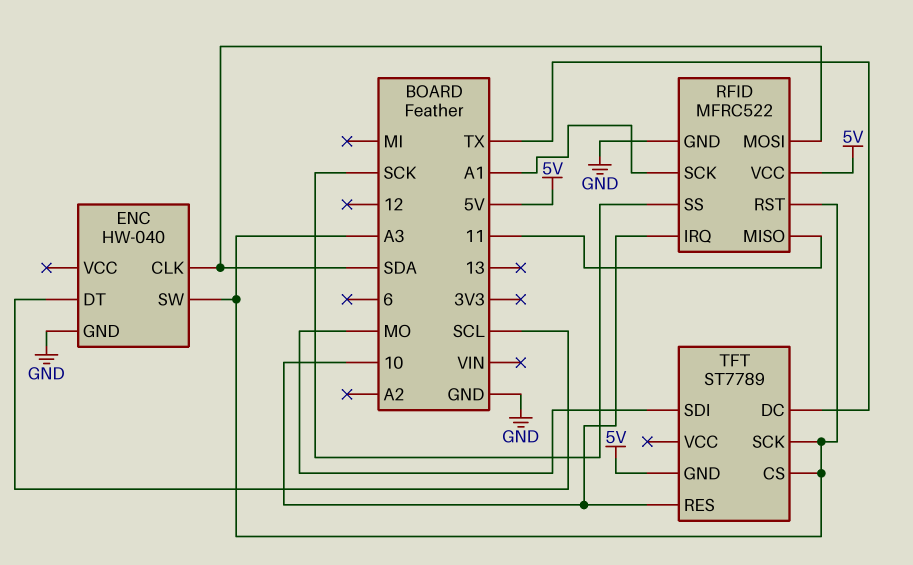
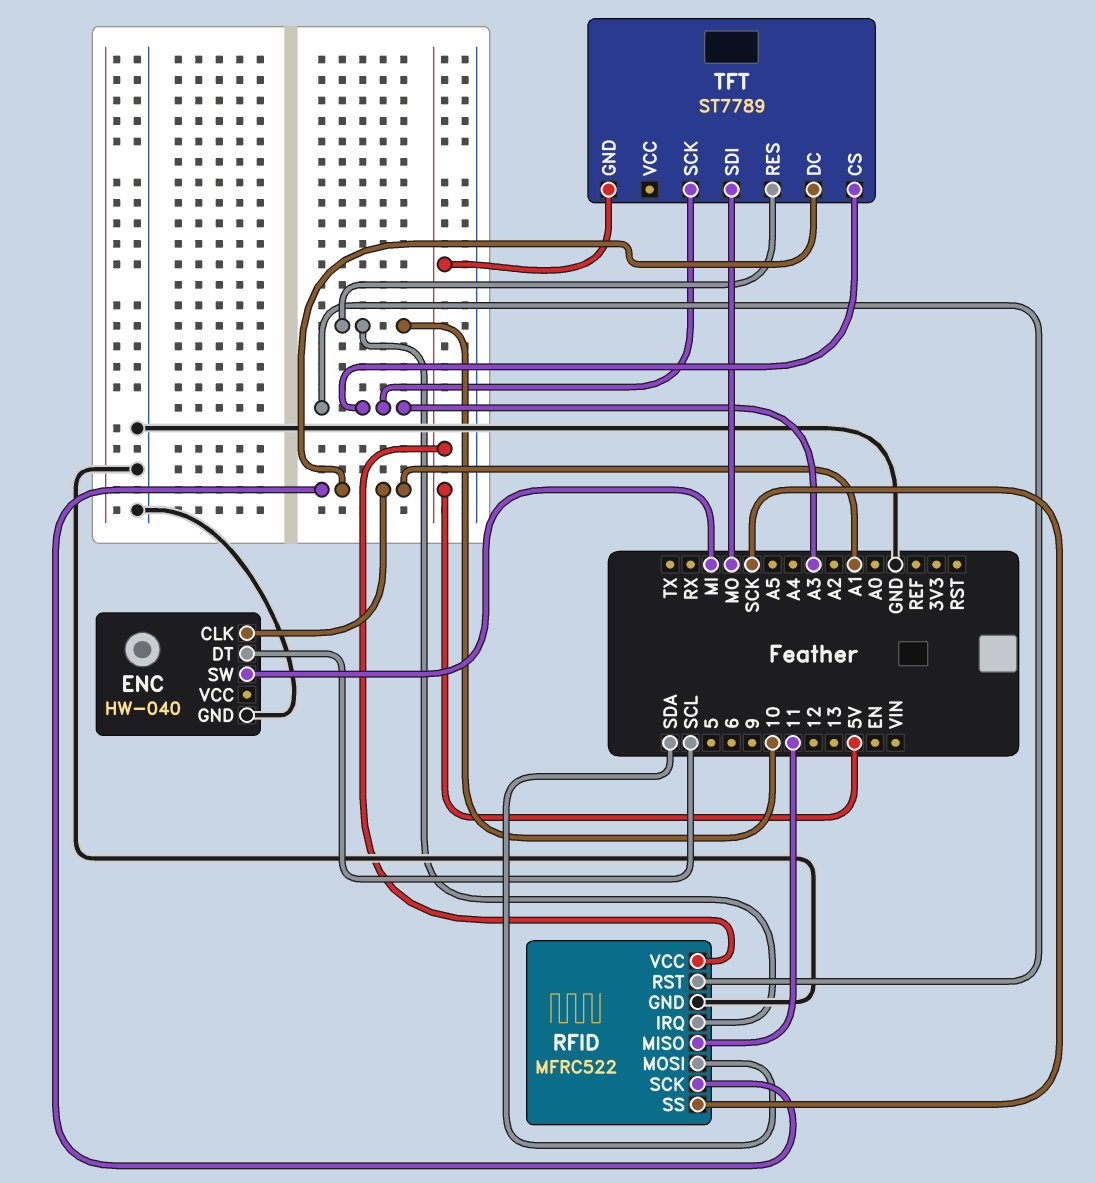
ENC pin CLK: SDA -> A1
ENC pin SW: A3 -> MI
TFT pin DC: TX -> A1

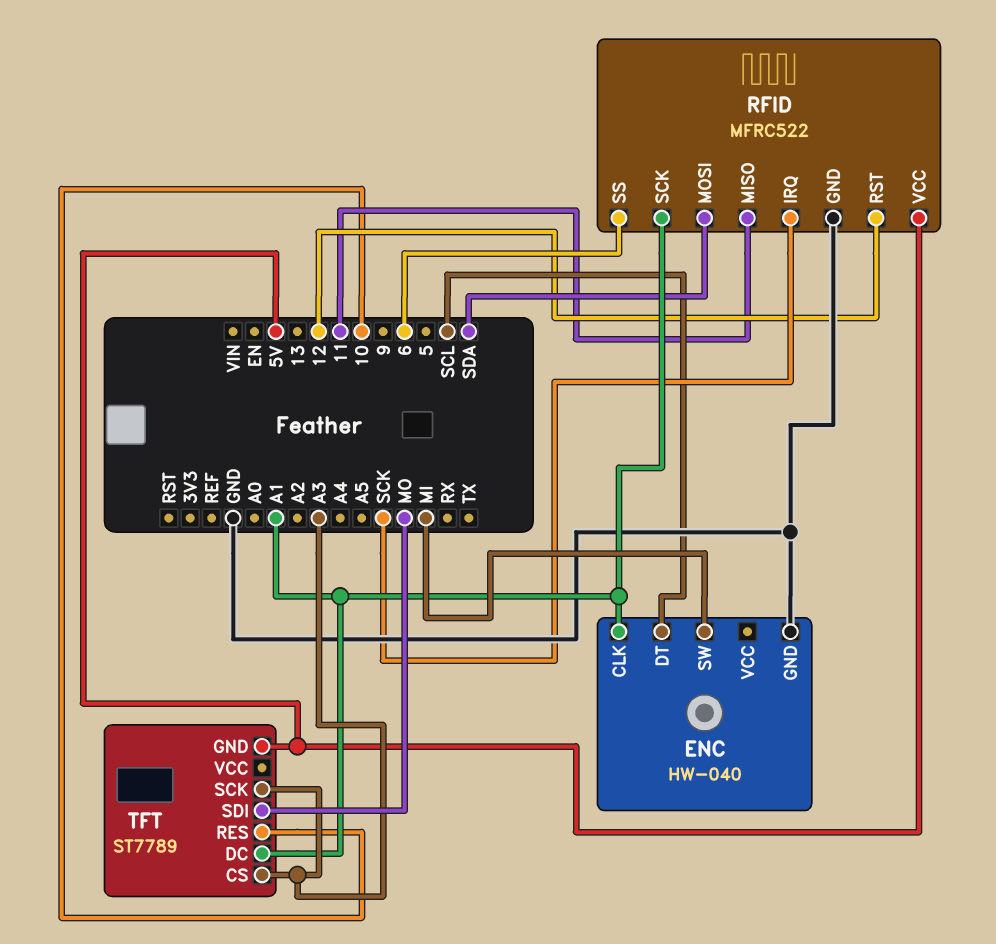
RFID pin IRQ: 10 -> SCK
RFID pin RST: A3 -> 12
RFID pin SS: SCK -> 6

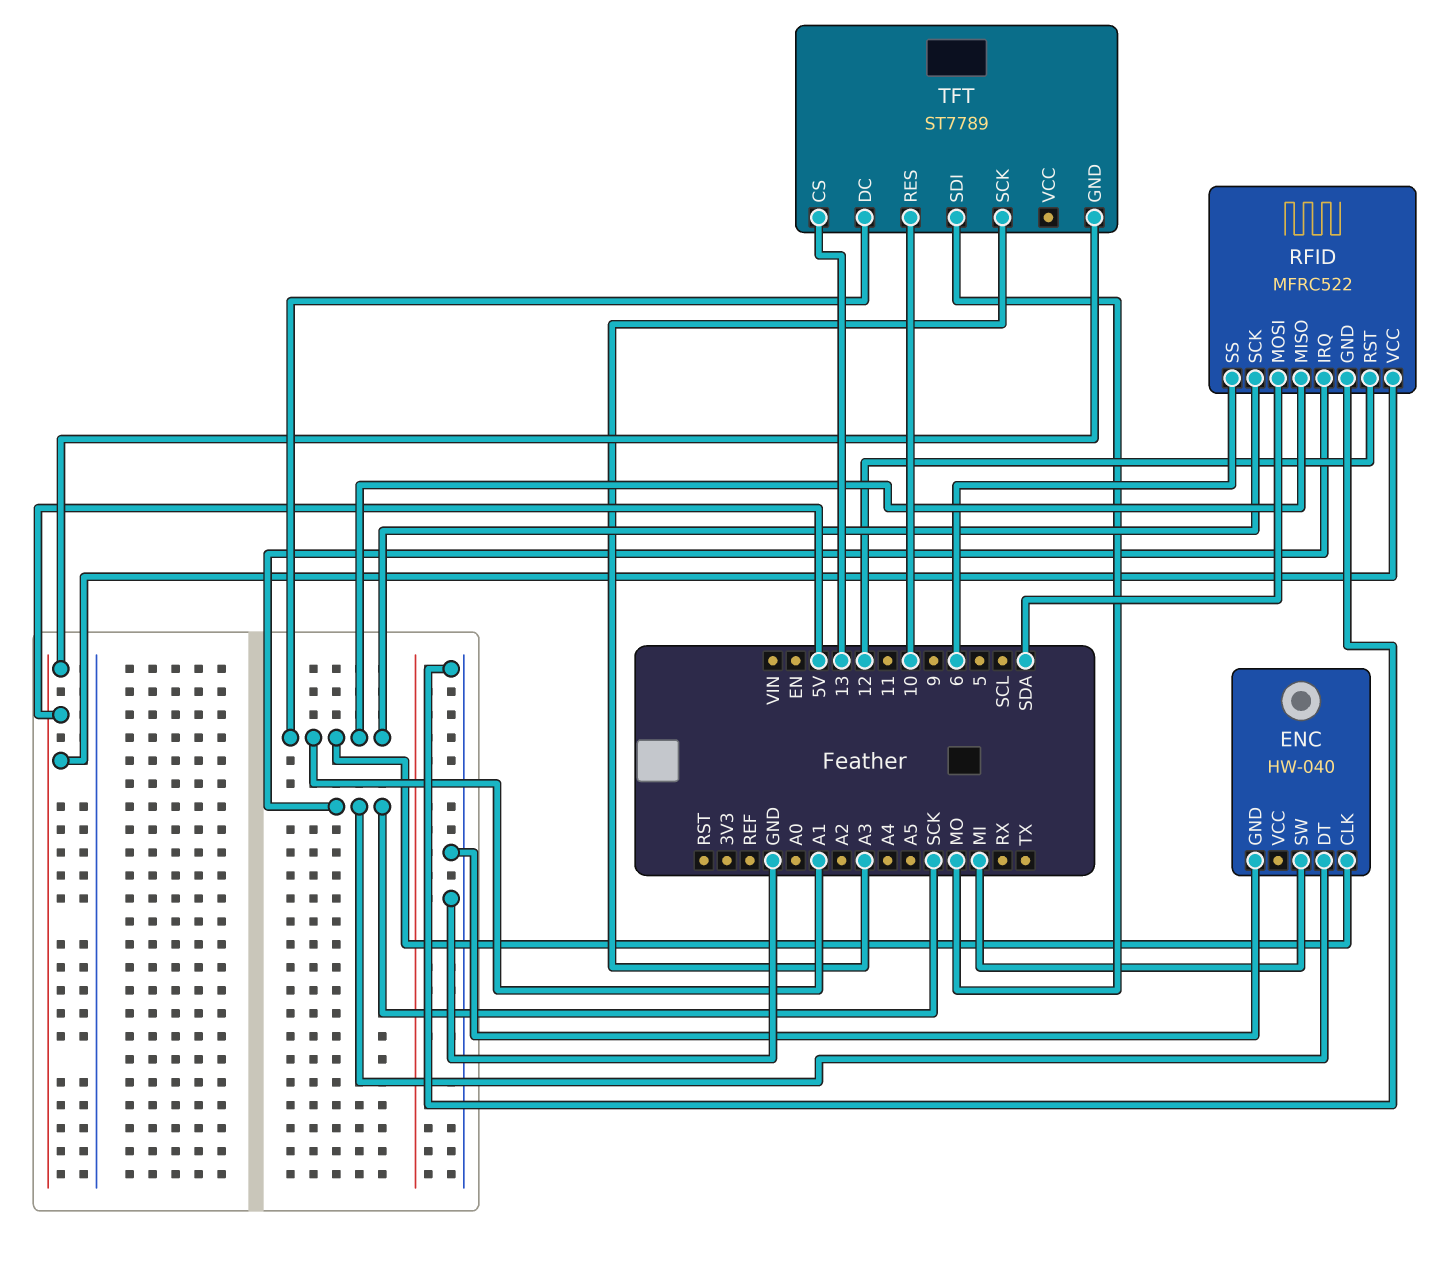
ENC pin DT: SCL -> SCK
RFID pin MISO: 11 -> A1
TFT pin CS: A3 -> 13

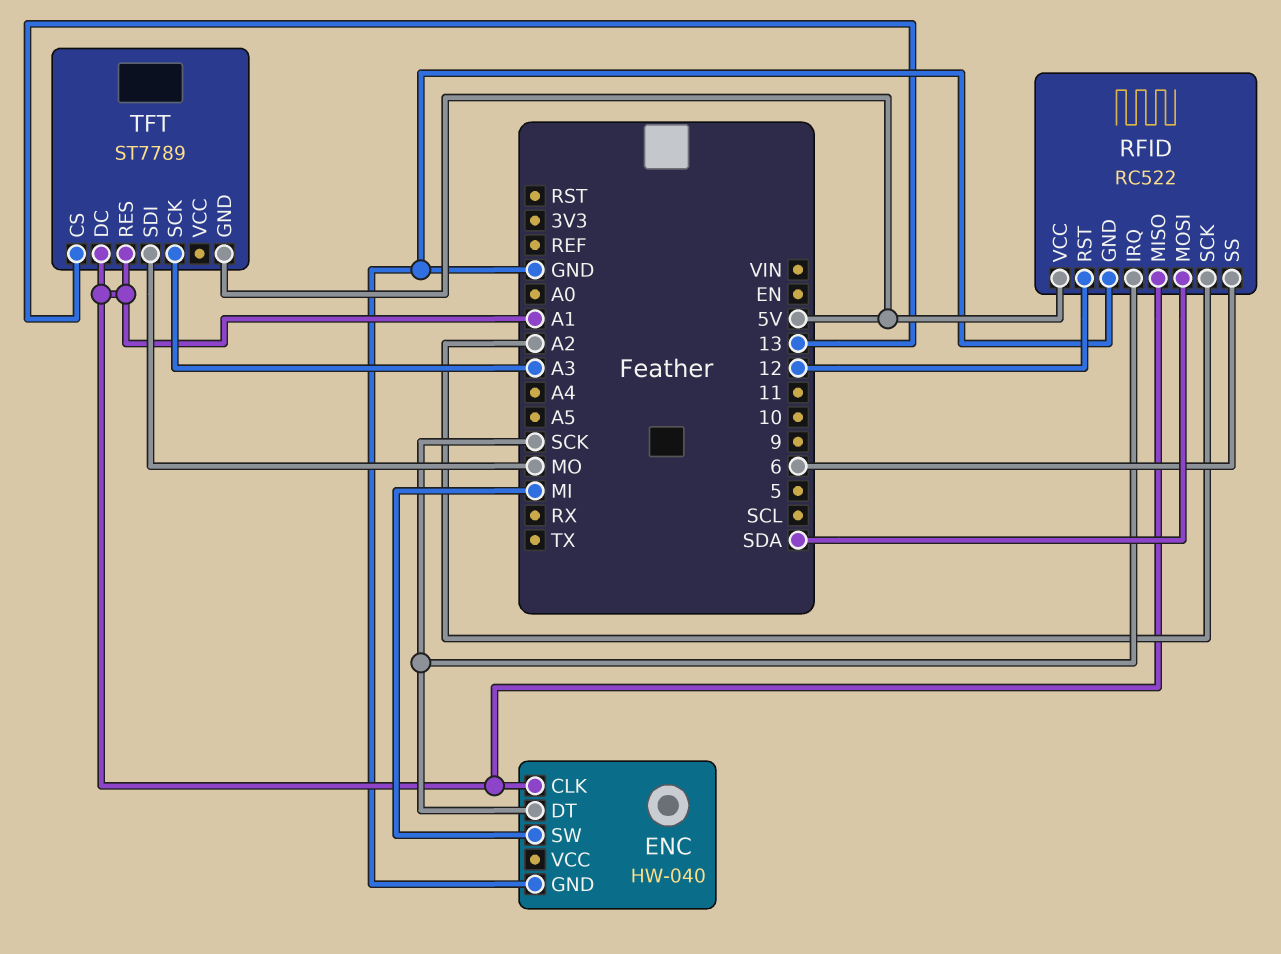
RFID: MFRC522 -> RC522
RFID pin SCK: A1 -> A2
TFT pin RES: 10 -> A1

